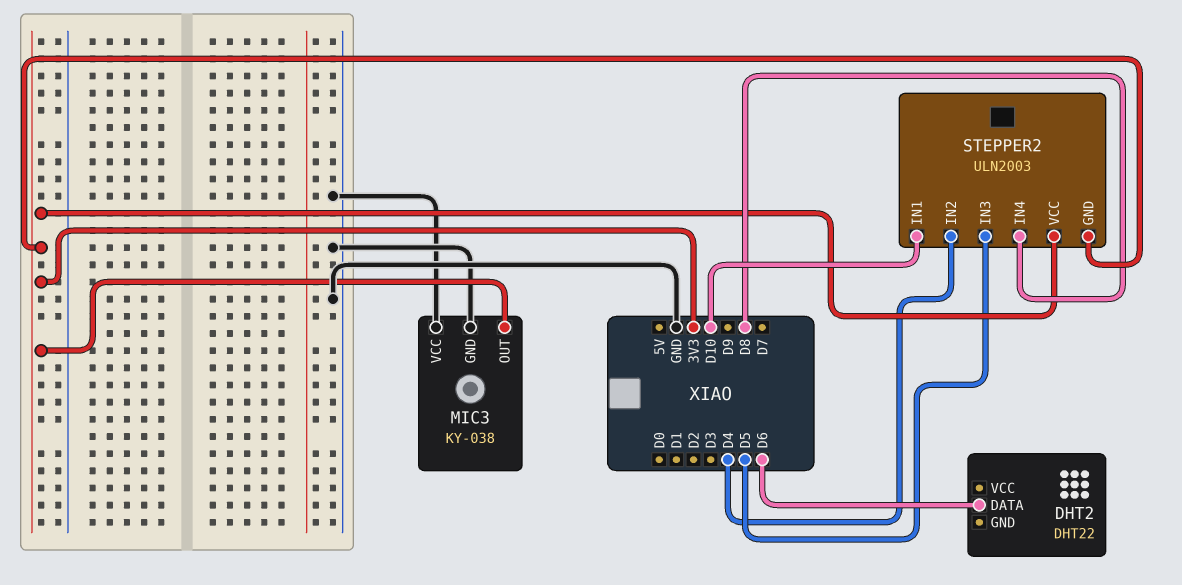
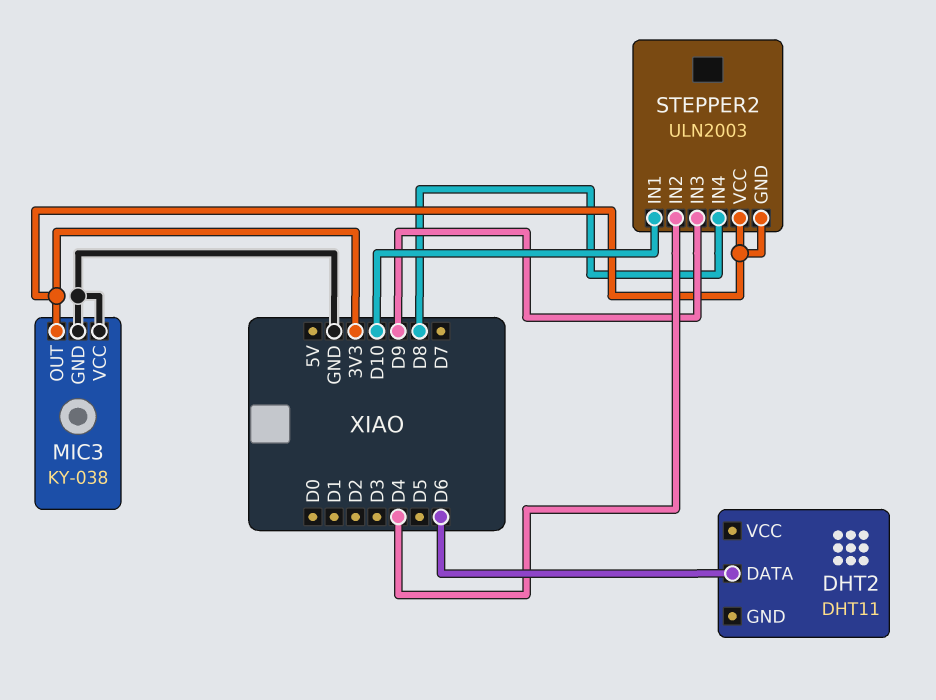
DHT2: DHT22 -> DHT11
STEPPER2 pin IN3: D5 -> D9

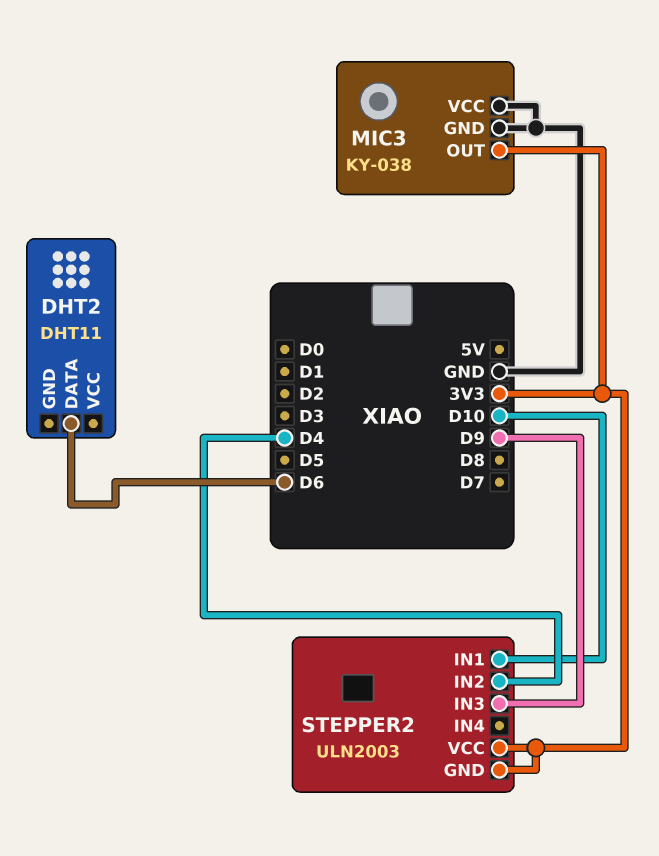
STEPPER2 pin IN4: D8 -> none

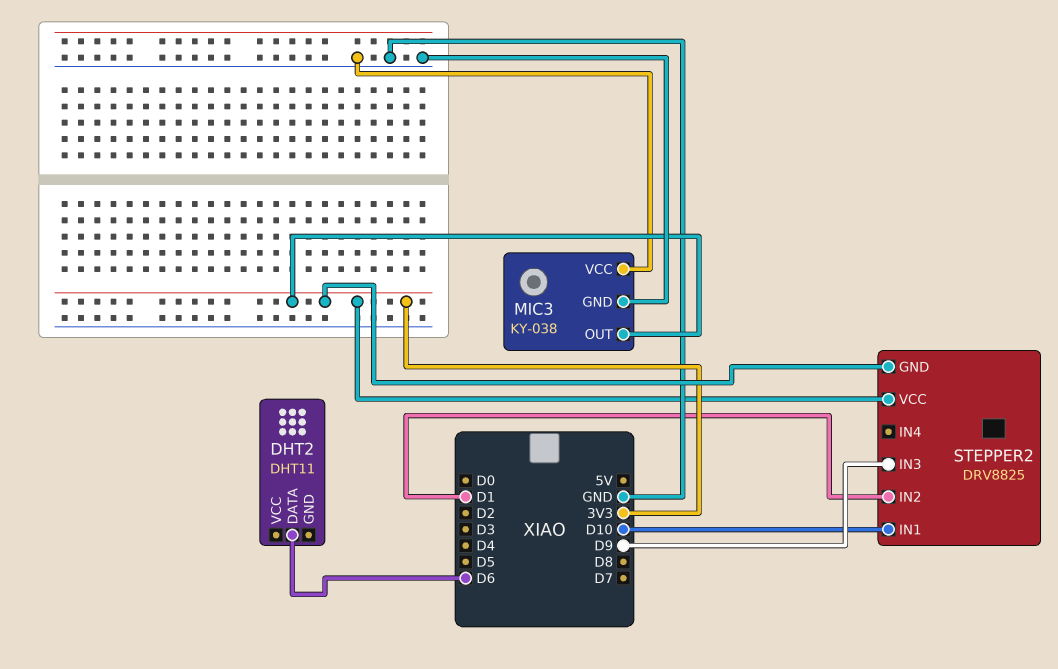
STEPPER2: ULN2003 -> DRV8825
STEPPER2 pin IN2: D4 -> D1

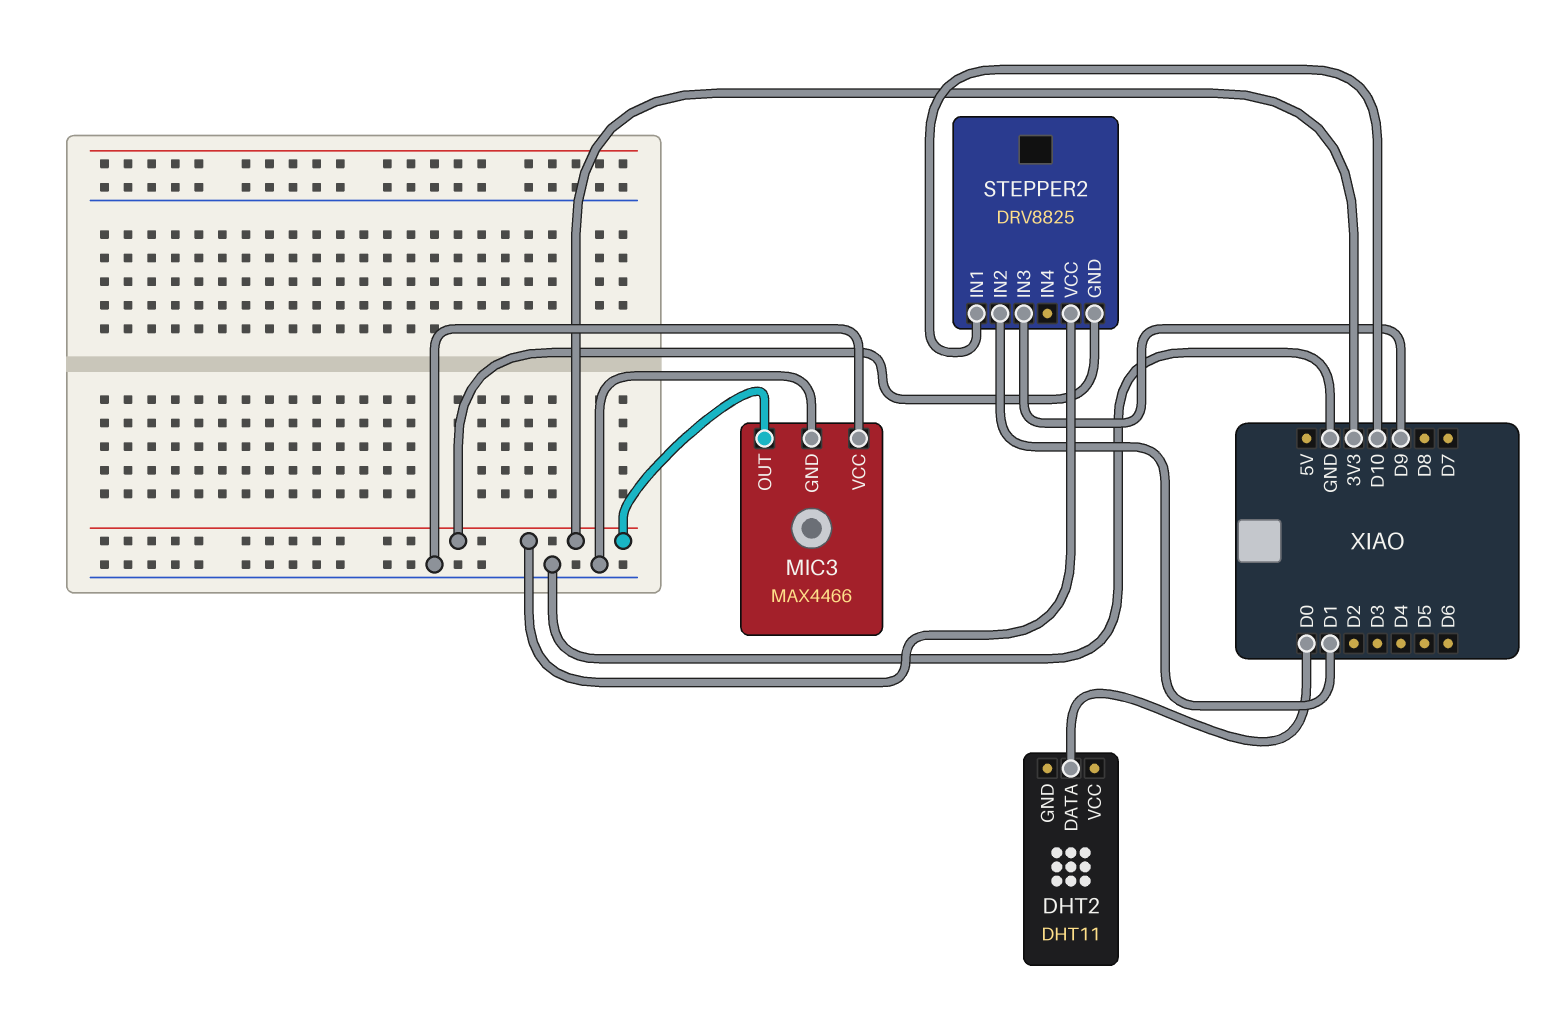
DHT2 pin DATA: D6 -> D0
MIC3: KY-038 -> MAX4466

